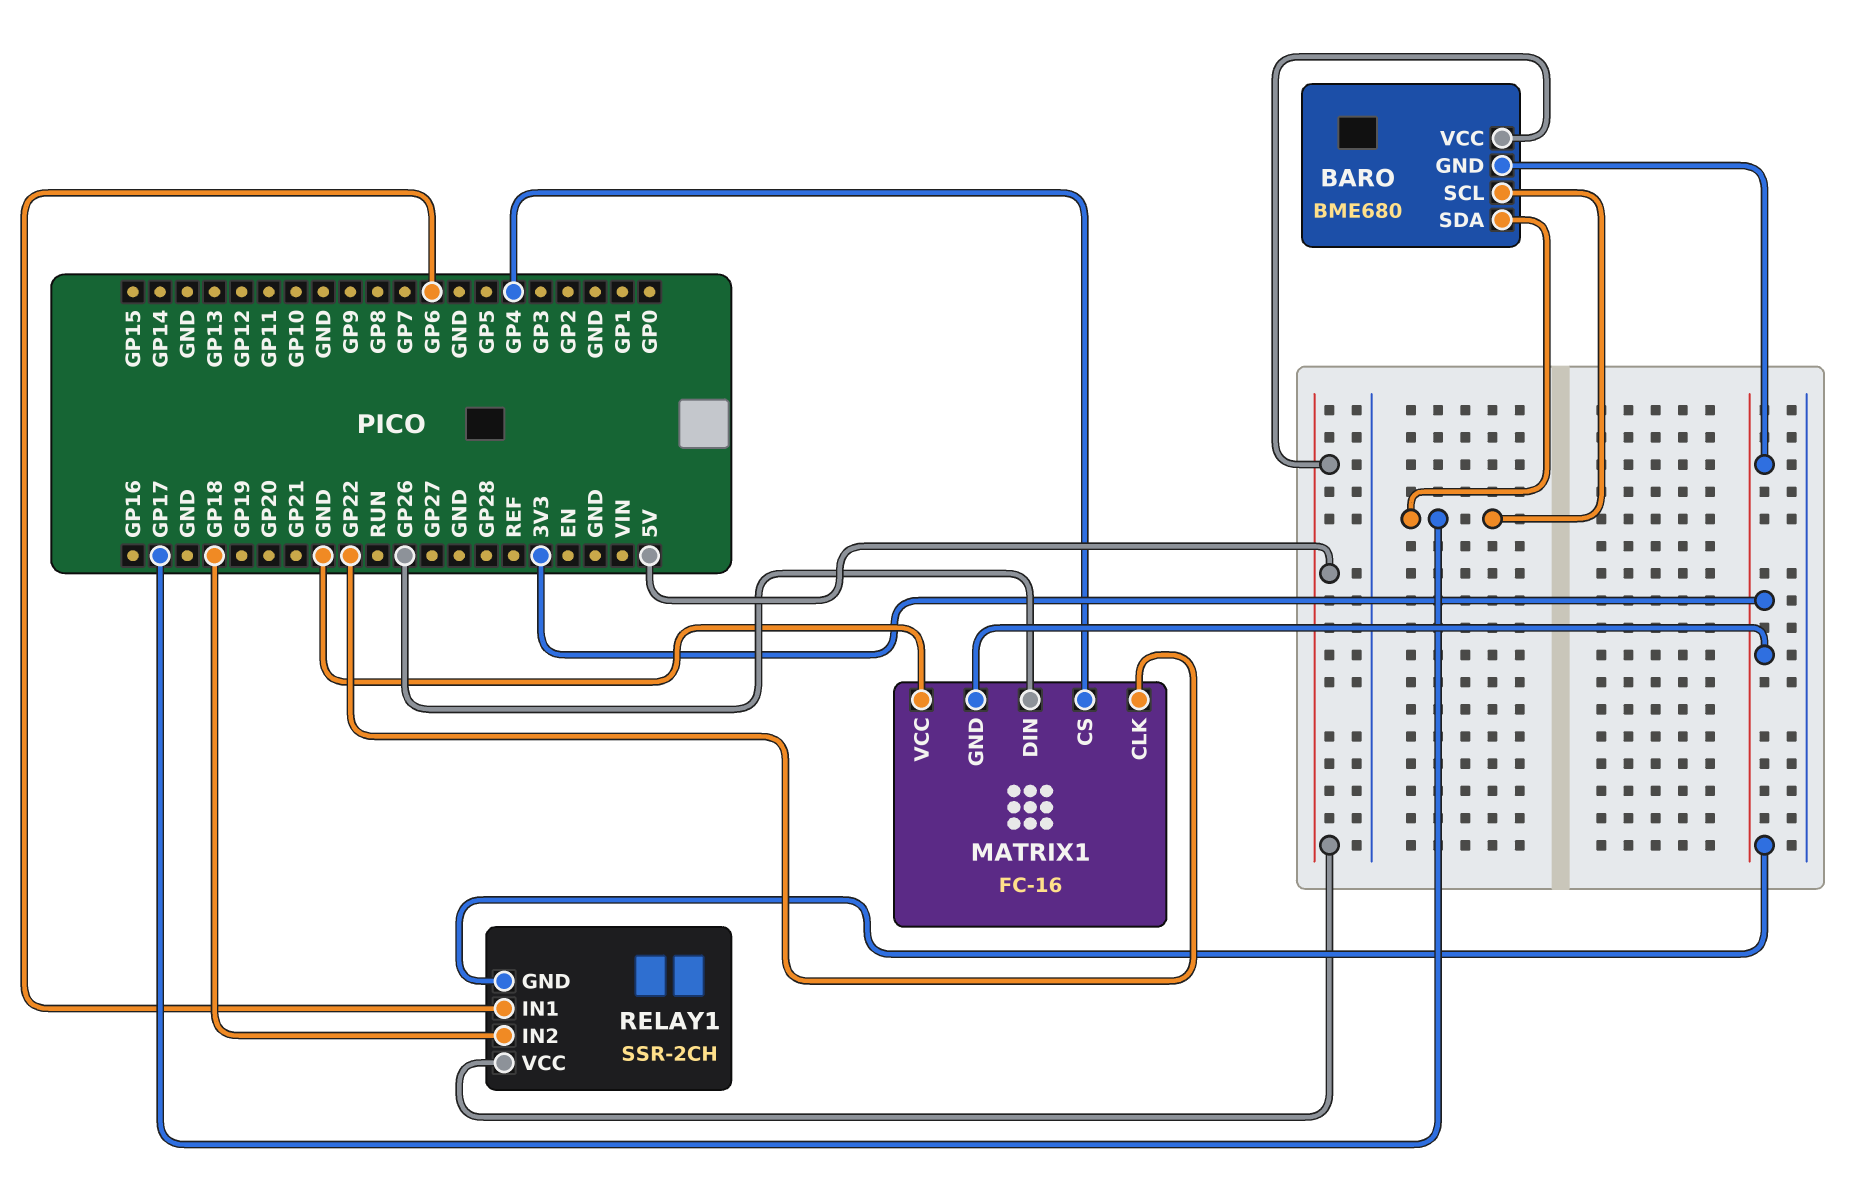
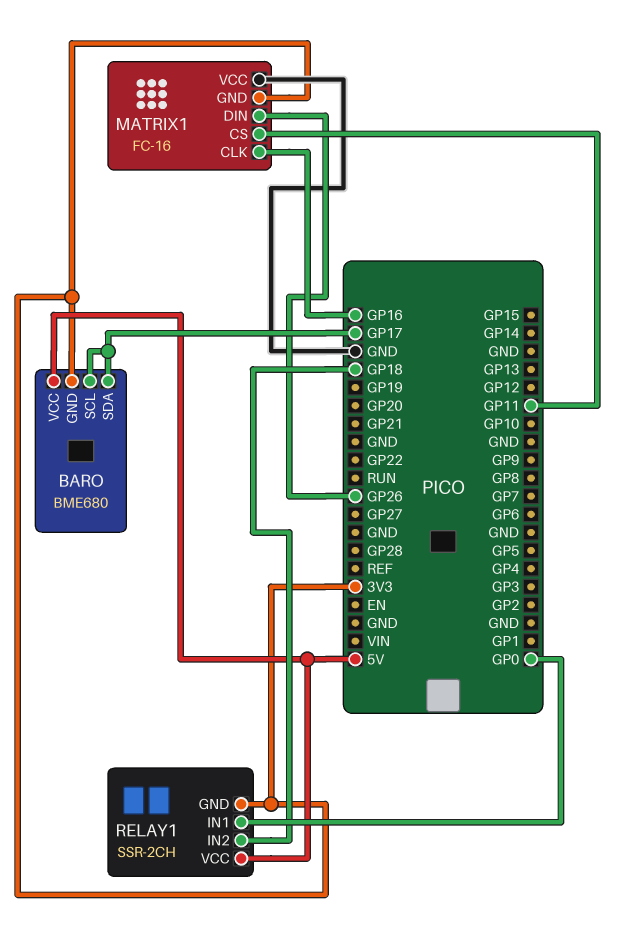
MATRIX1 pin CLK: GP22 -> GP16
MATRIX1 pin CS: GP4 -> GP11
RELAY1 pin IN1: GP6 -> GP0

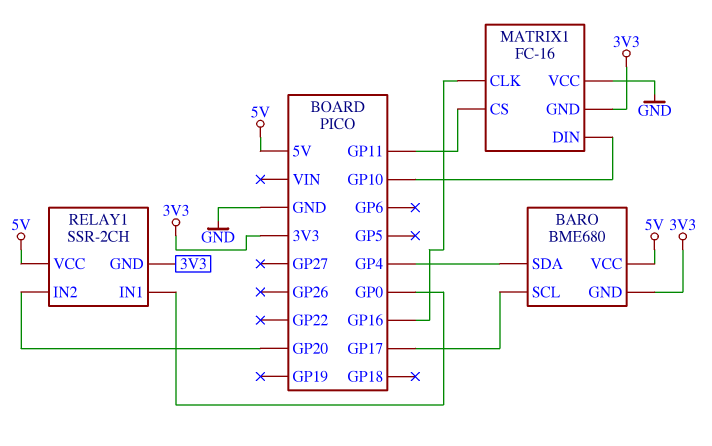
BARO pin SDA: GP17 -> GP4
MATRIX1 pin DIN: GP26 -> GP10
RELAY1 pin IN2: GP18 -> GP20

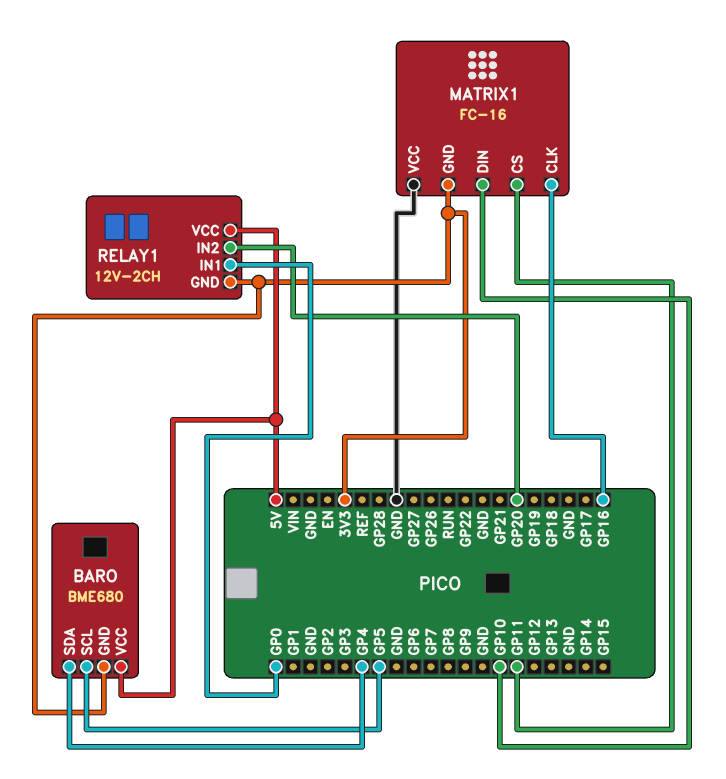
BARO pin SCL: GP17 -> GP5
RELAY1: SSR-2CH -> 12V-2CH

